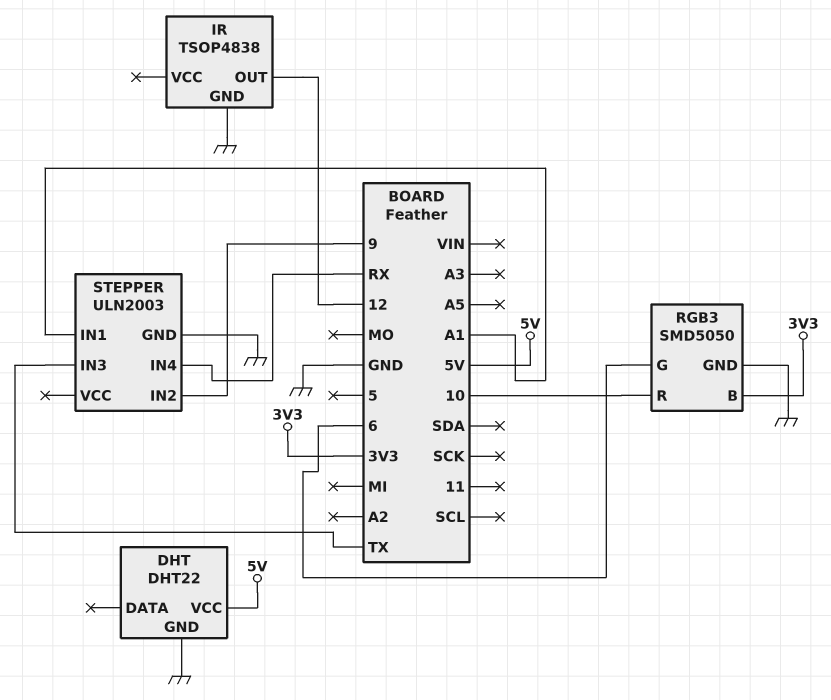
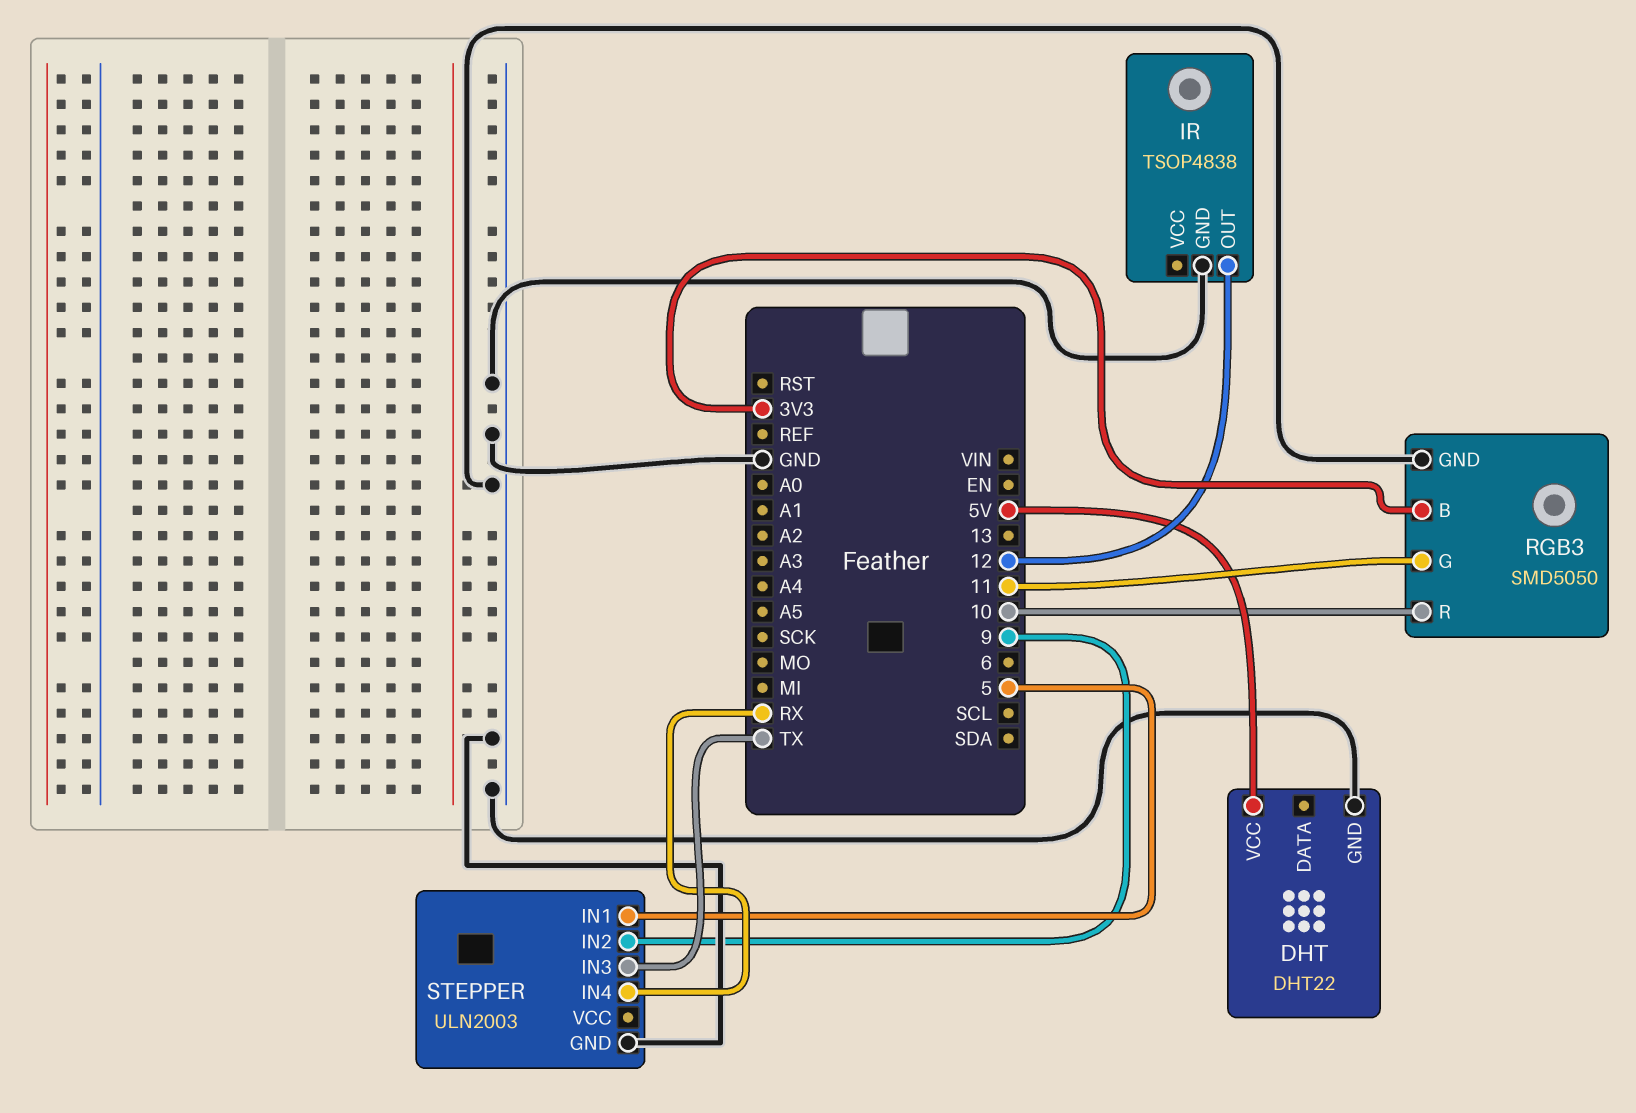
RGB3 pin G: 6 -> 11
STEPPER pin IN1: A1 -> 5

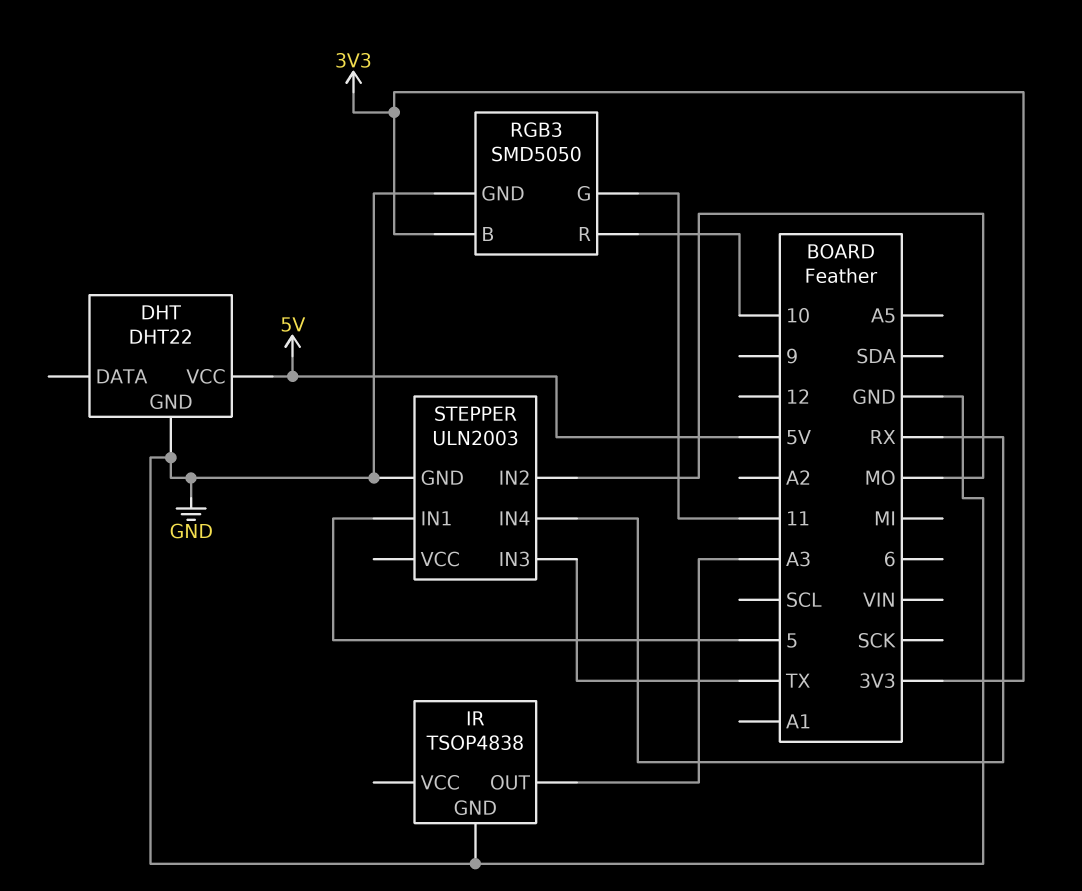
IR pin OUT: 12 -> A3
STEPPER pin IN2: 9 -> MO

